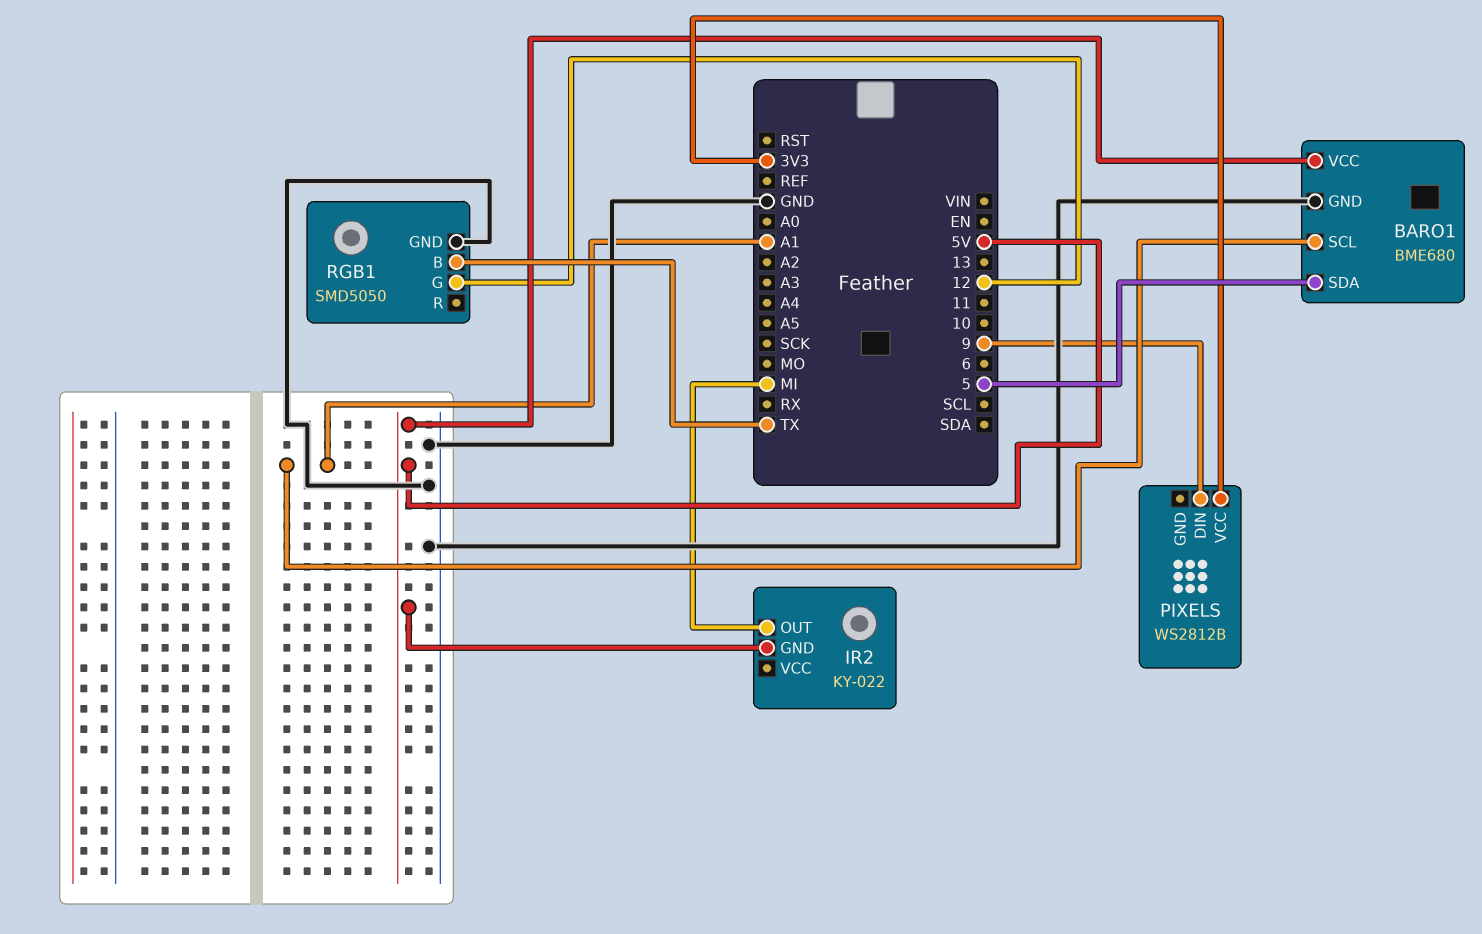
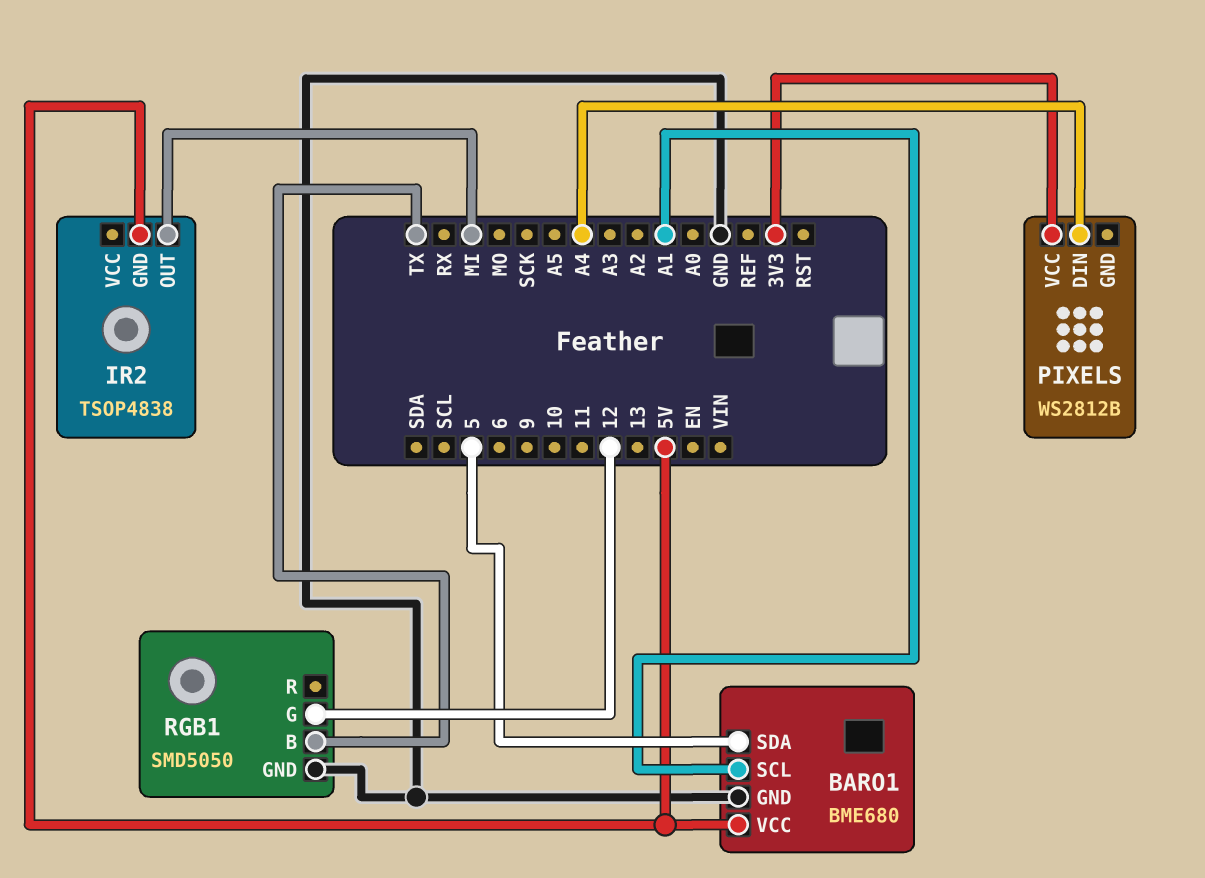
IR2: KY-022 -> TSOP4838
PIXELS pin DIN: 9 -> A4

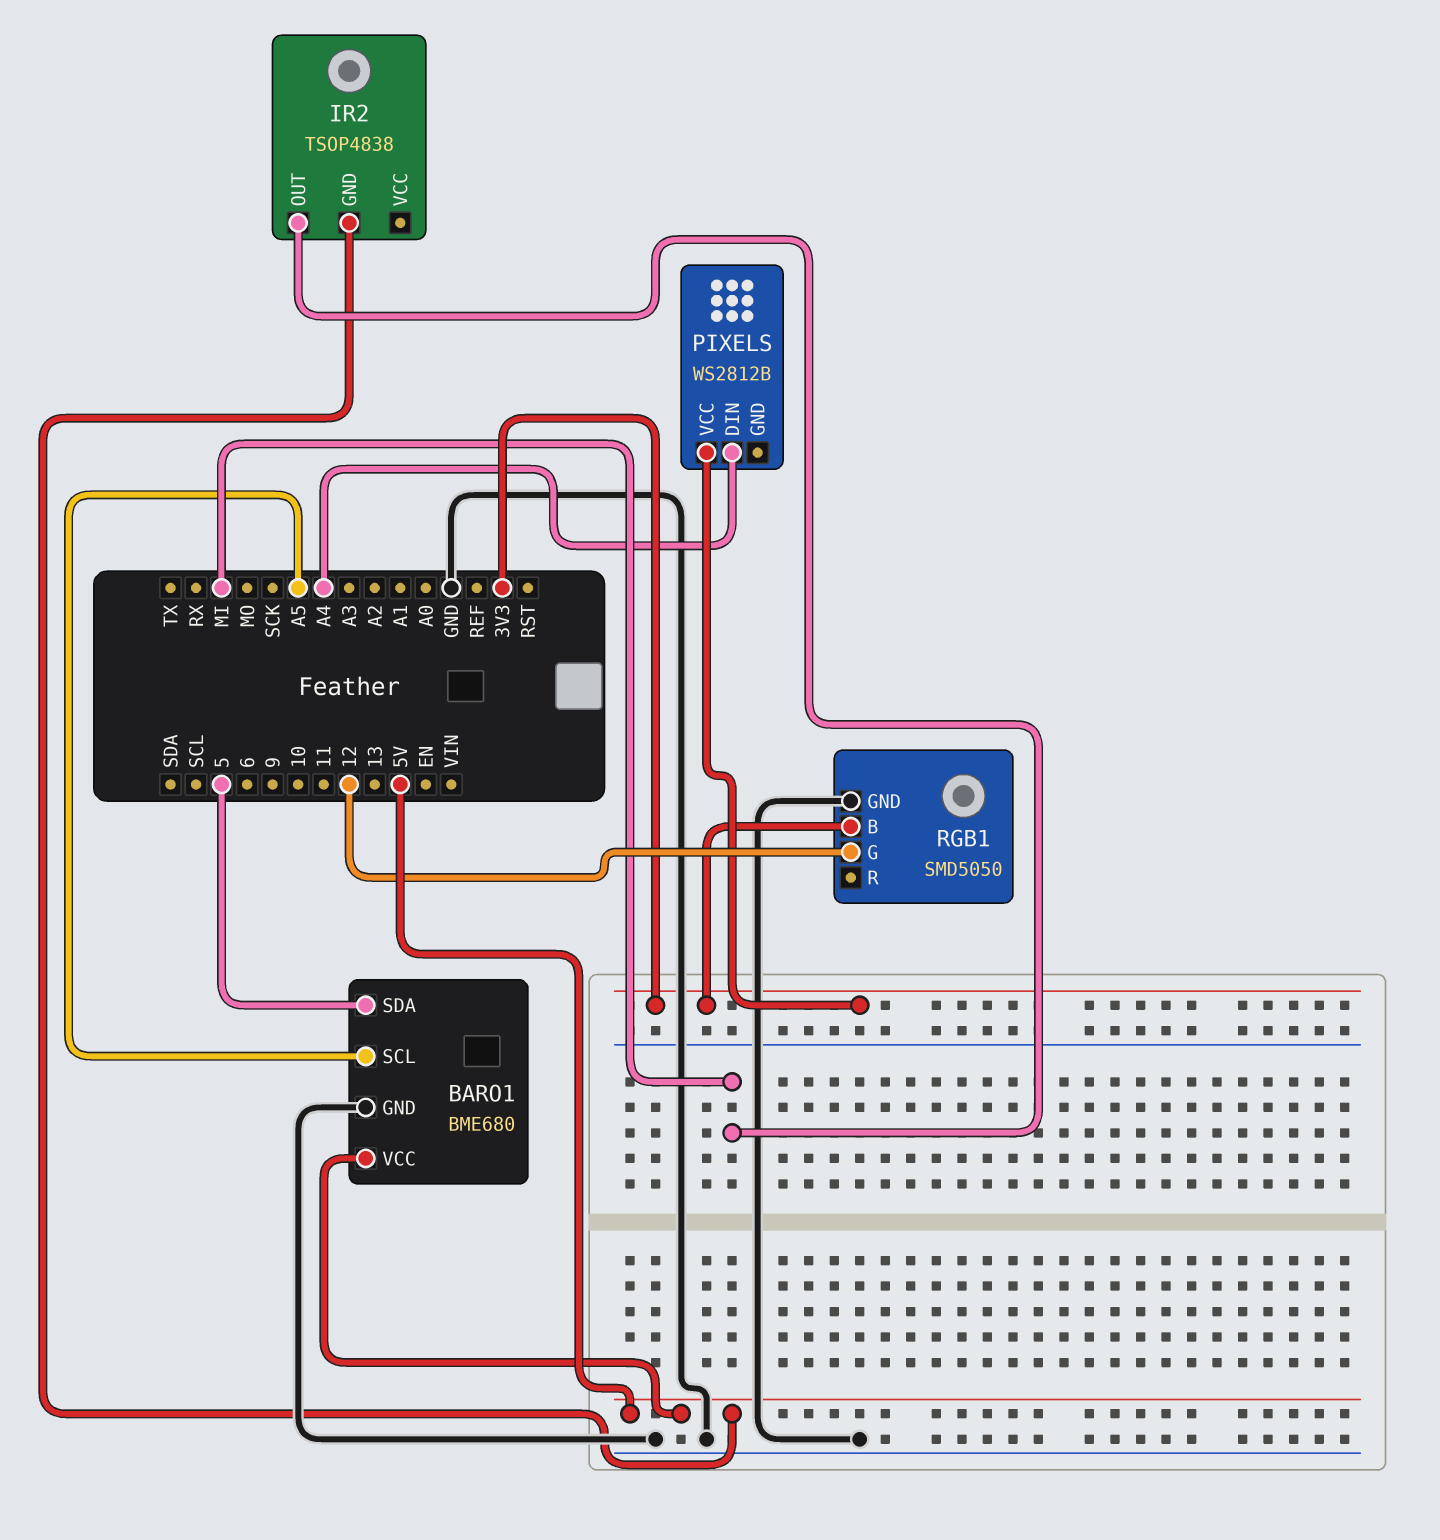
BARO1 pin SCL: A1 -> A5
RGB1 pin B: TX -> 3V3

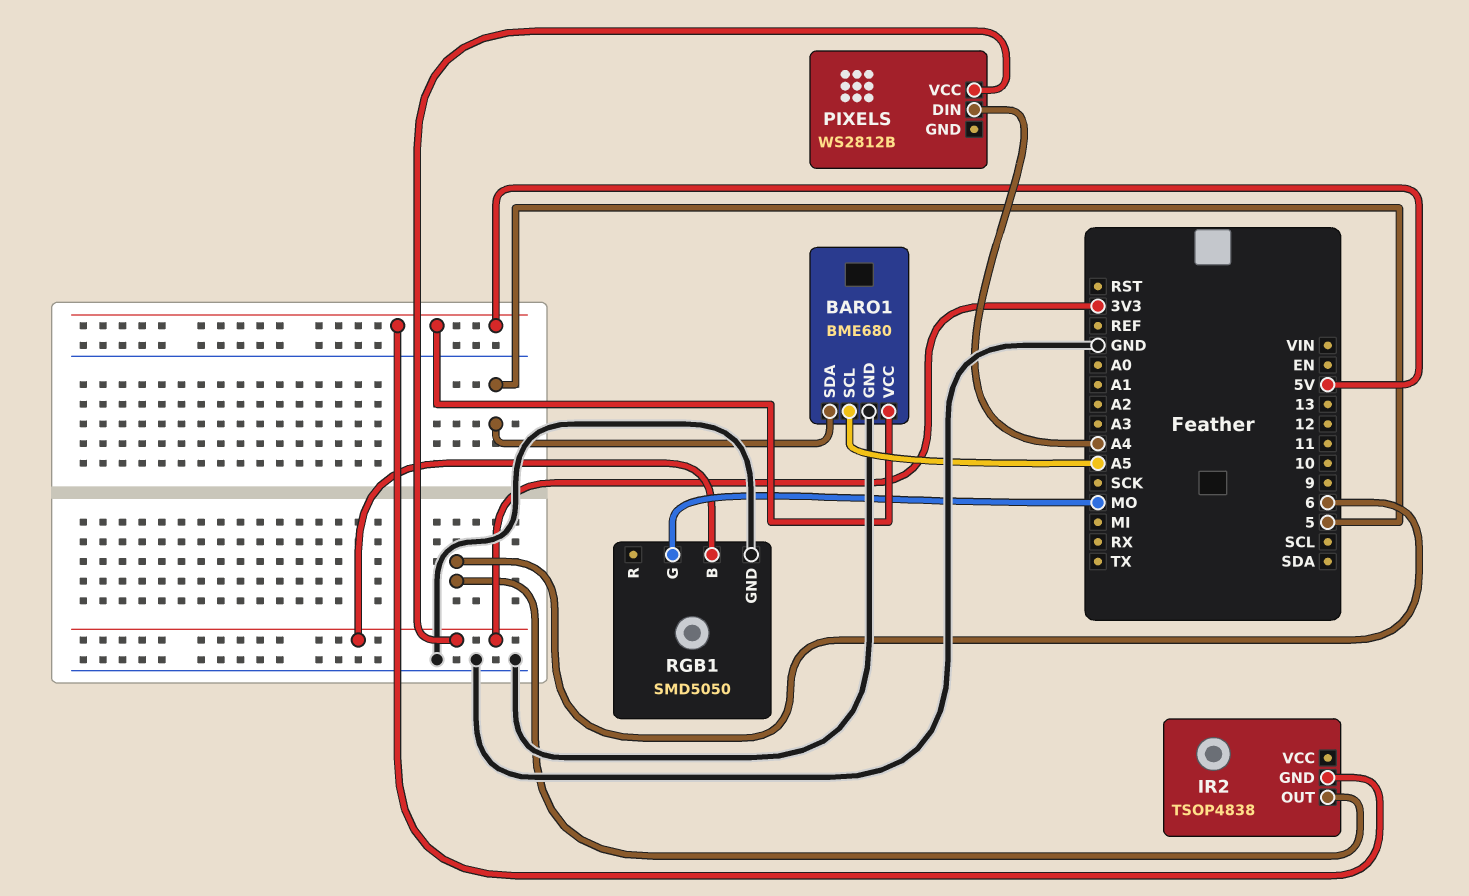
IR2 pin OUT: MI -> 6
RGB1 pin G: 12 -> MO

